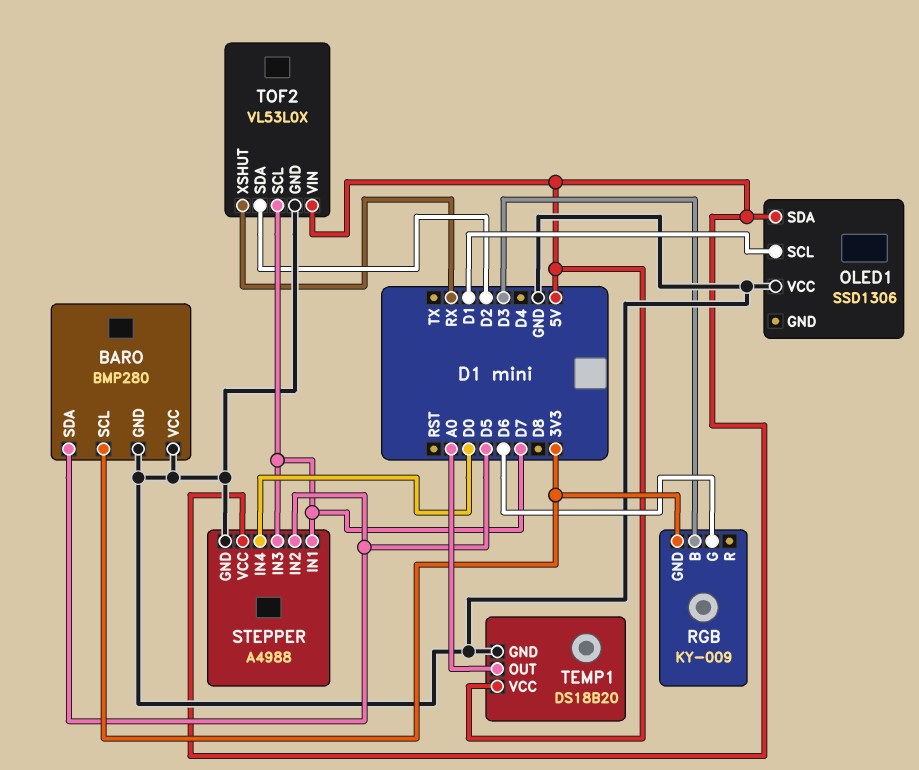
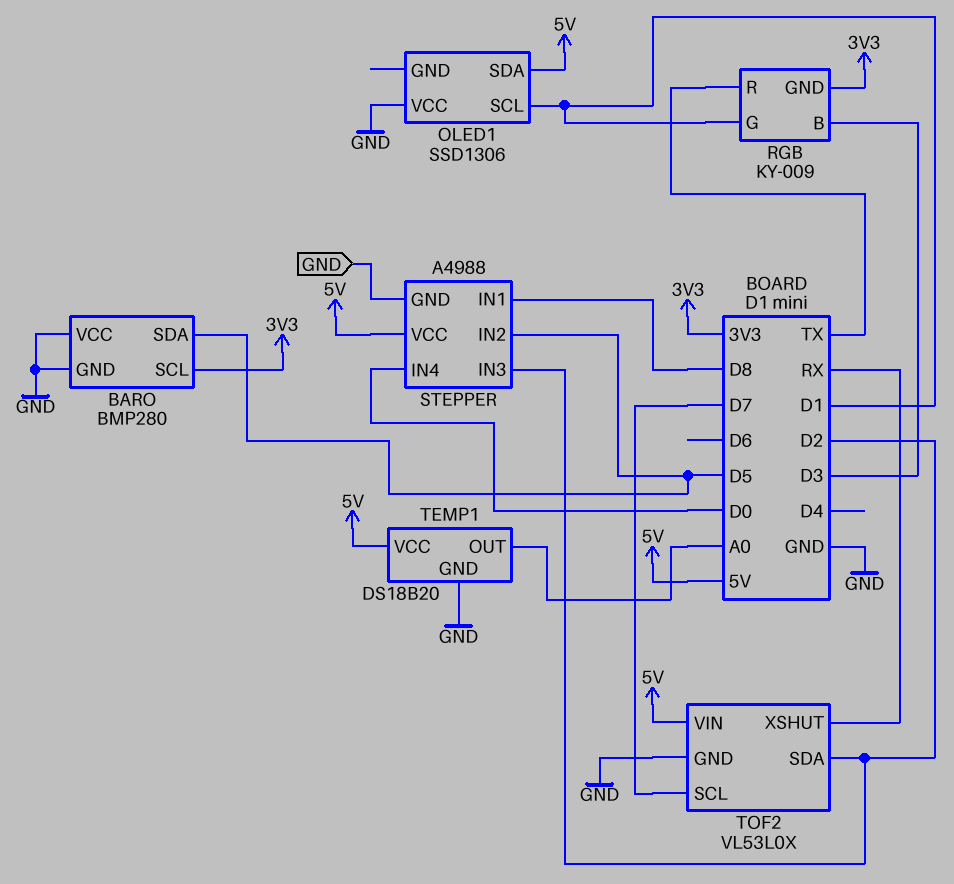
RGB pin G: D6 -> D1
RGB pin R: none -> TX
STEPPER pin IN1: D7 -> D8
STEPPER pin IN3: D7 -> D2

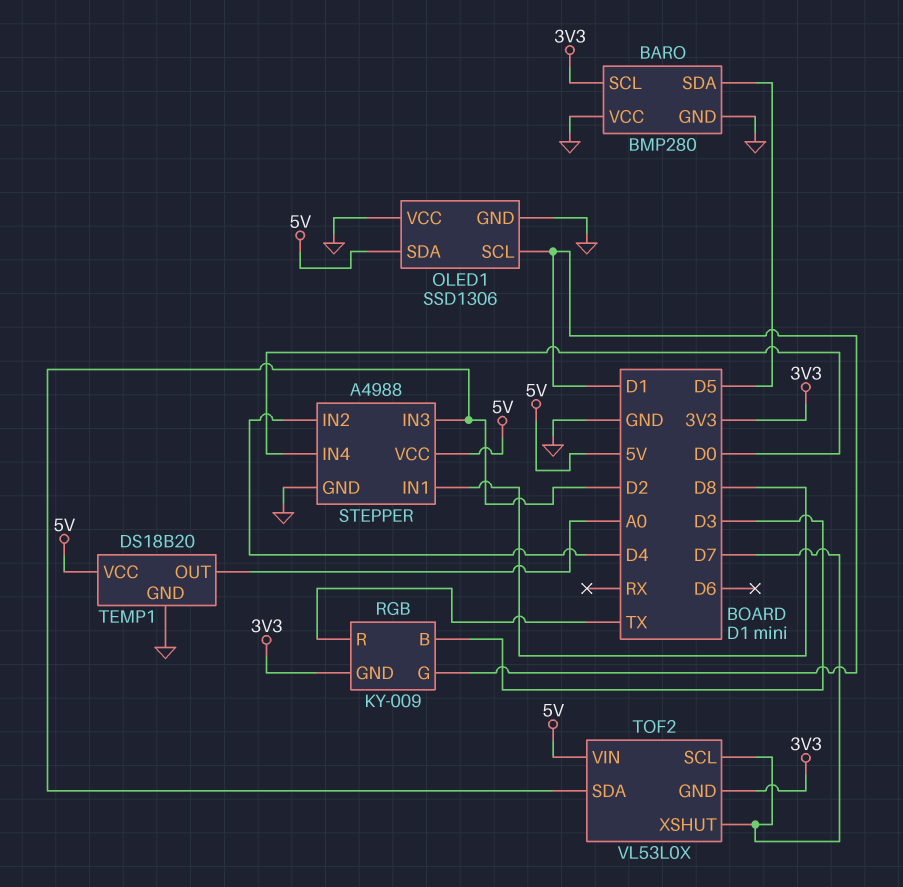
OLED1 pin GND: none -> GND
STEPPER pin IN2: D5 -> D4
TOF2 pin GND: GND -> 3V3
TOF2 pin XSHUT: RX -> D7

